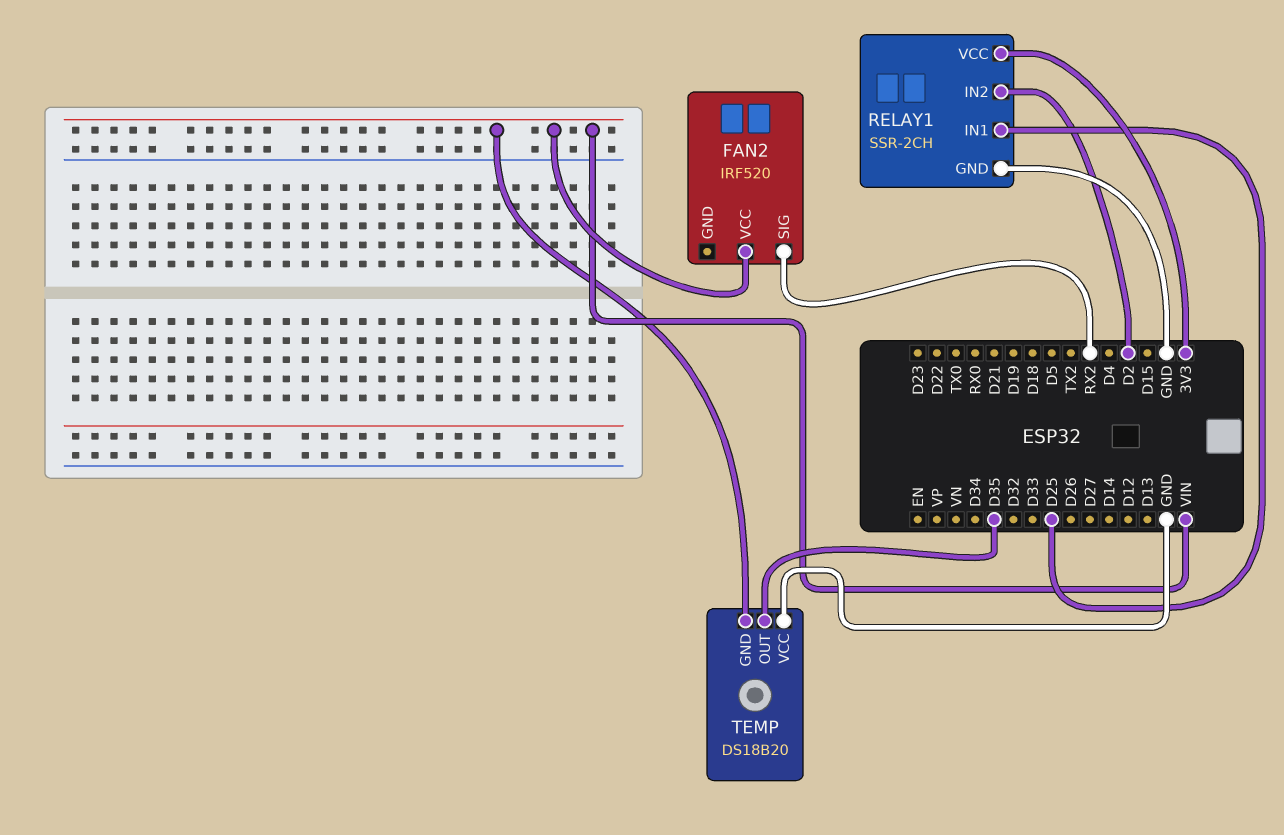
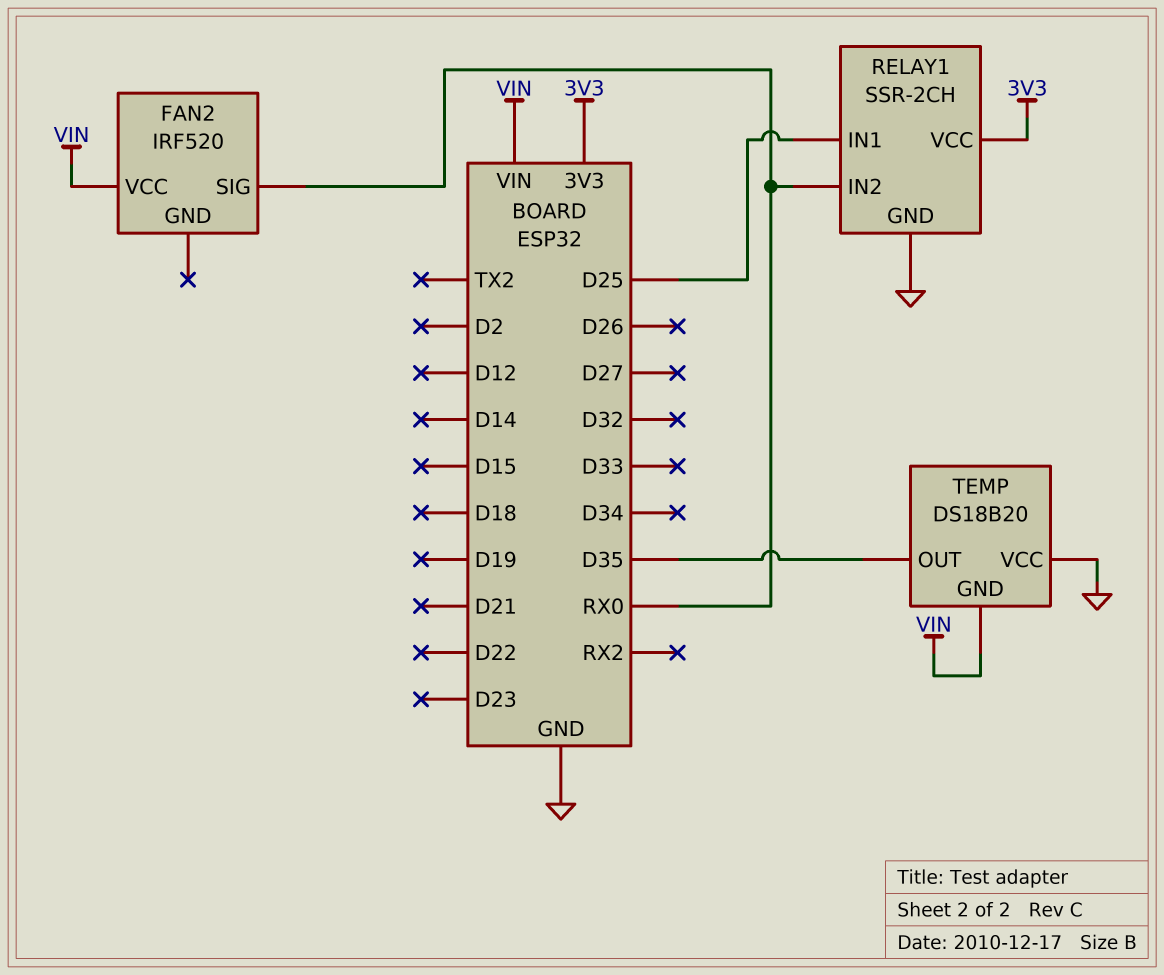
FAN2 pin SIG: RX2 -> RX0
RELAY1 pin IN2: D2 -> RX0

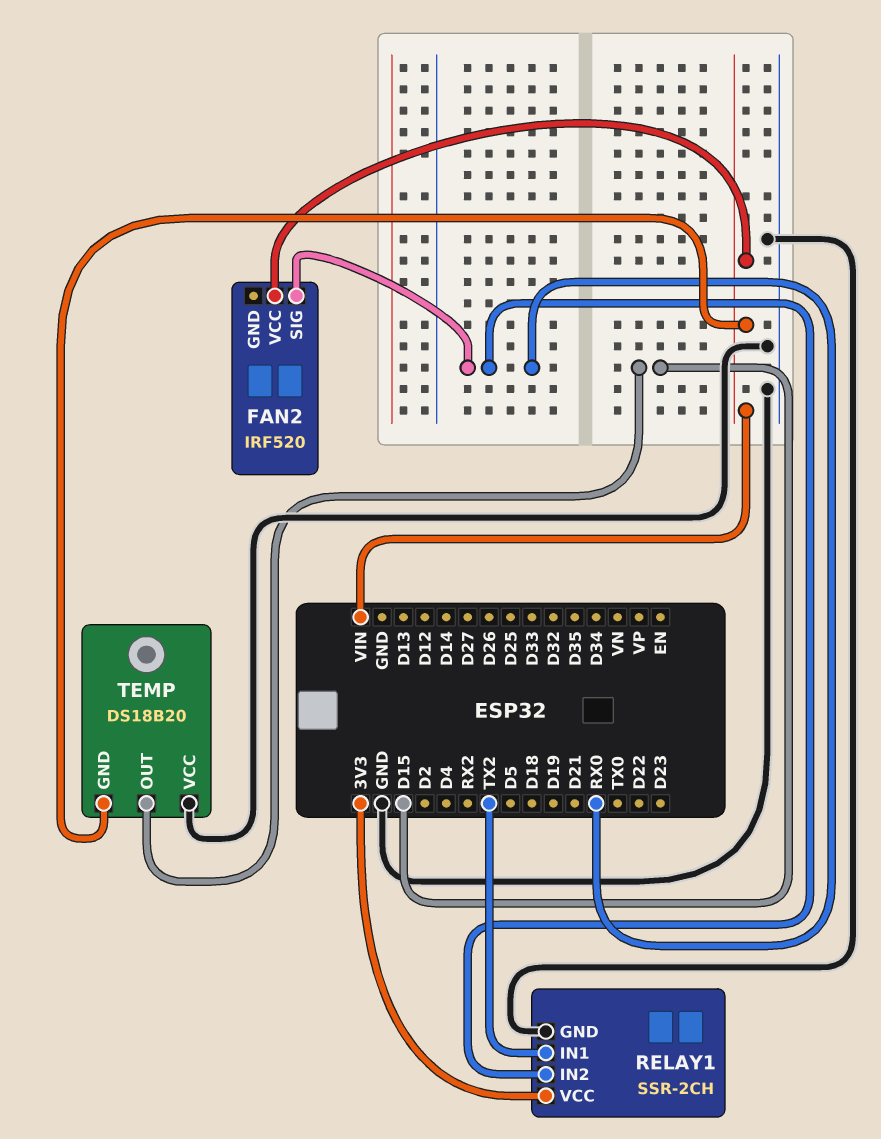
RELAY1 pin IN1: D25 -> TX2
TEMP pin OUT: D35 -> D15

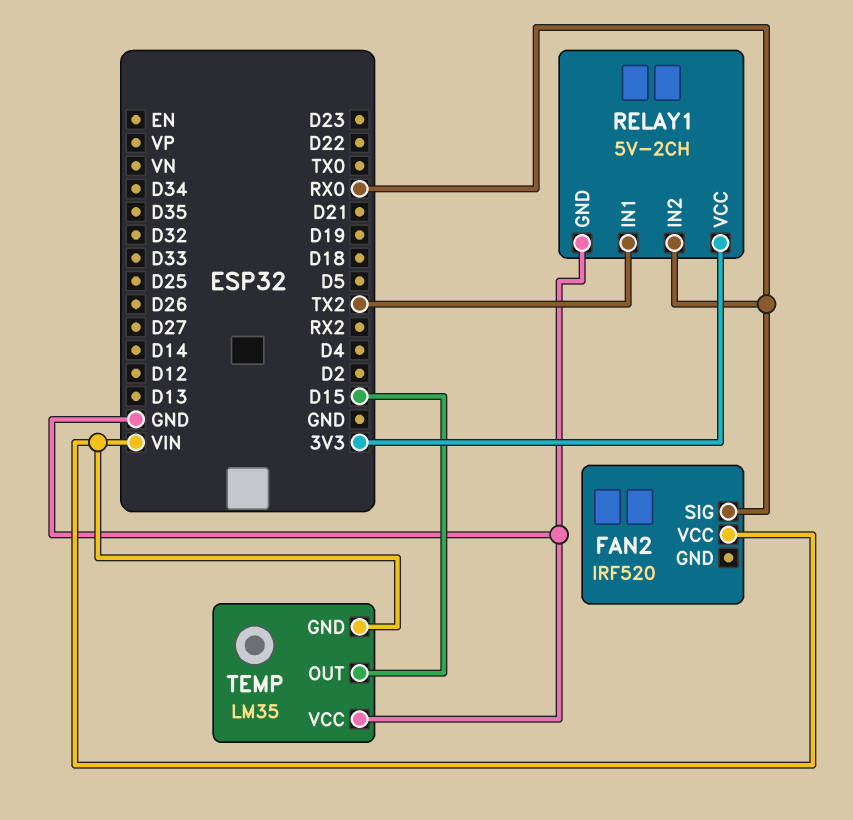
RELAY1: SSR-2CH -> 5V-2CH
TEMP: DS18B20 -> LM35

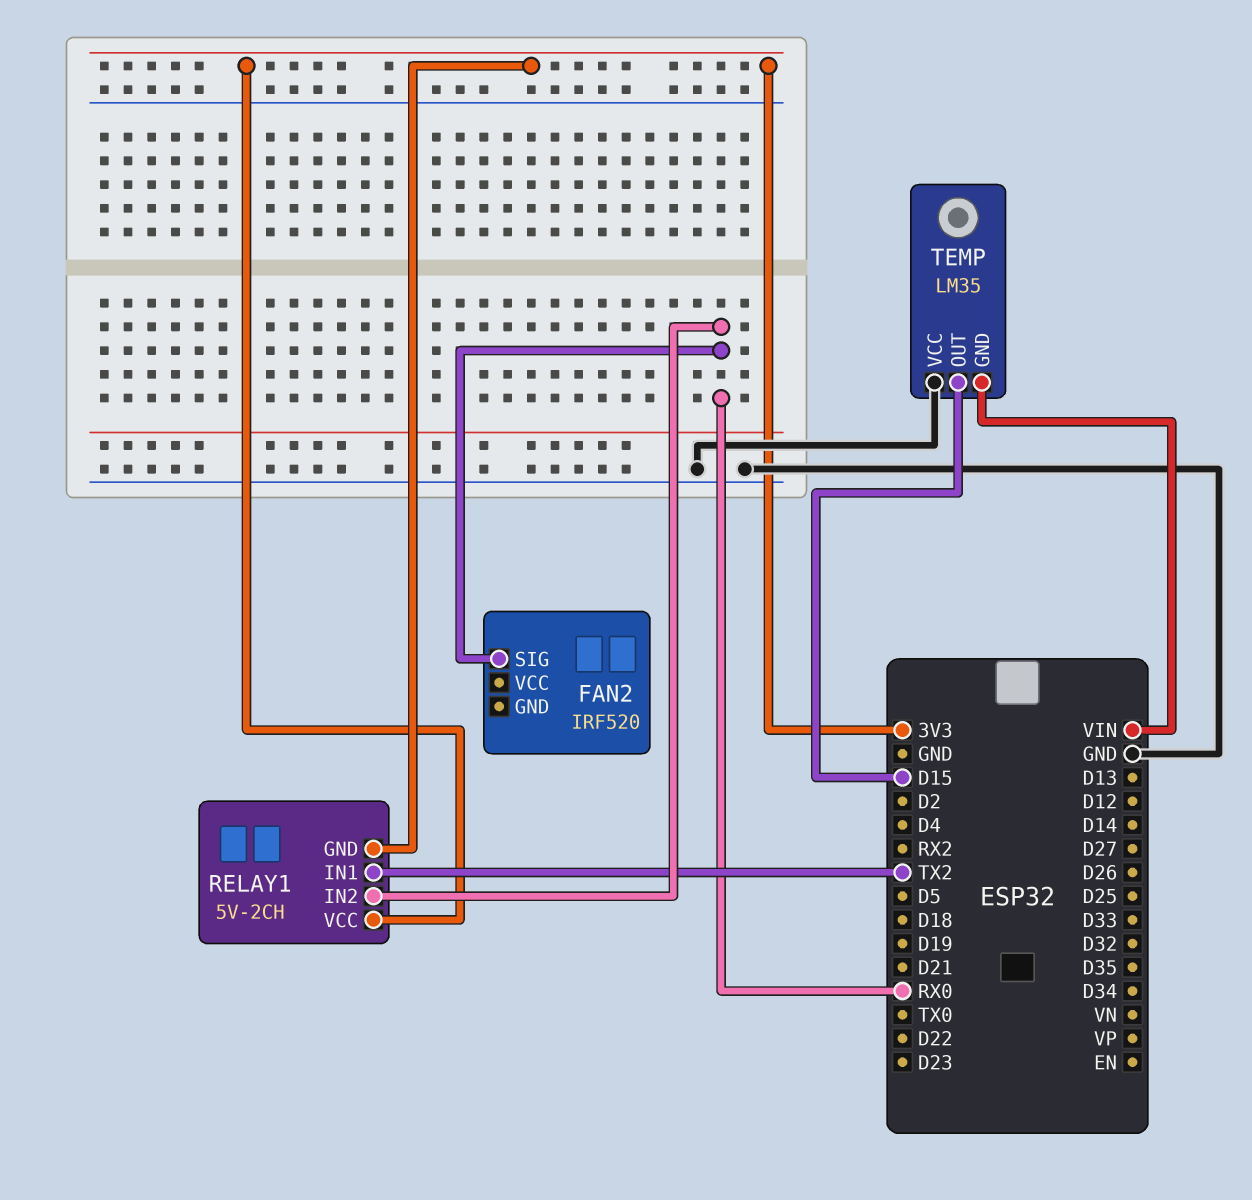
FAN2 pin VCC: VIN -> none
RELAY1 pin GND: GND -> 3V3

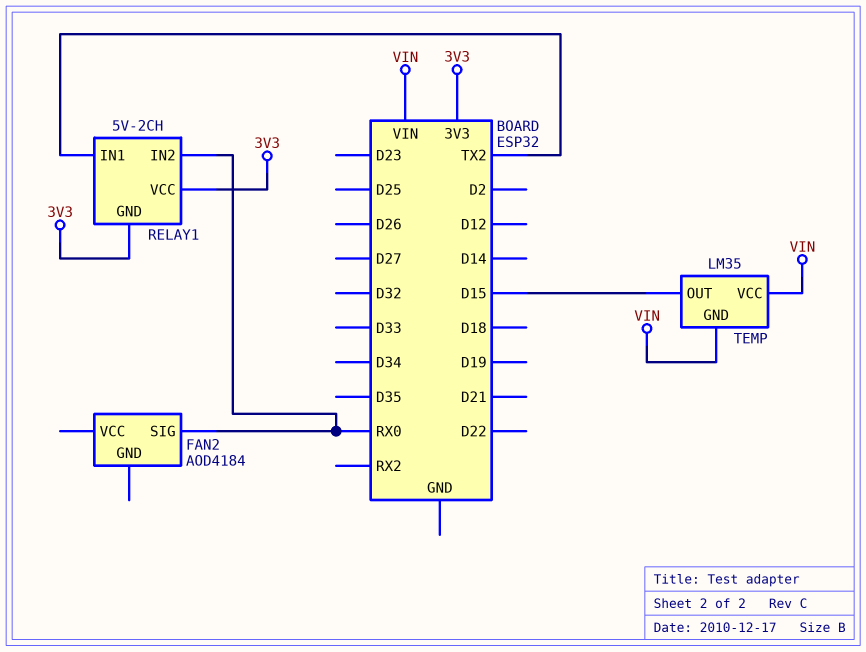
FAN2: IRF520 -> AOD4184
TEMP pin VCC: GND -> VIN

